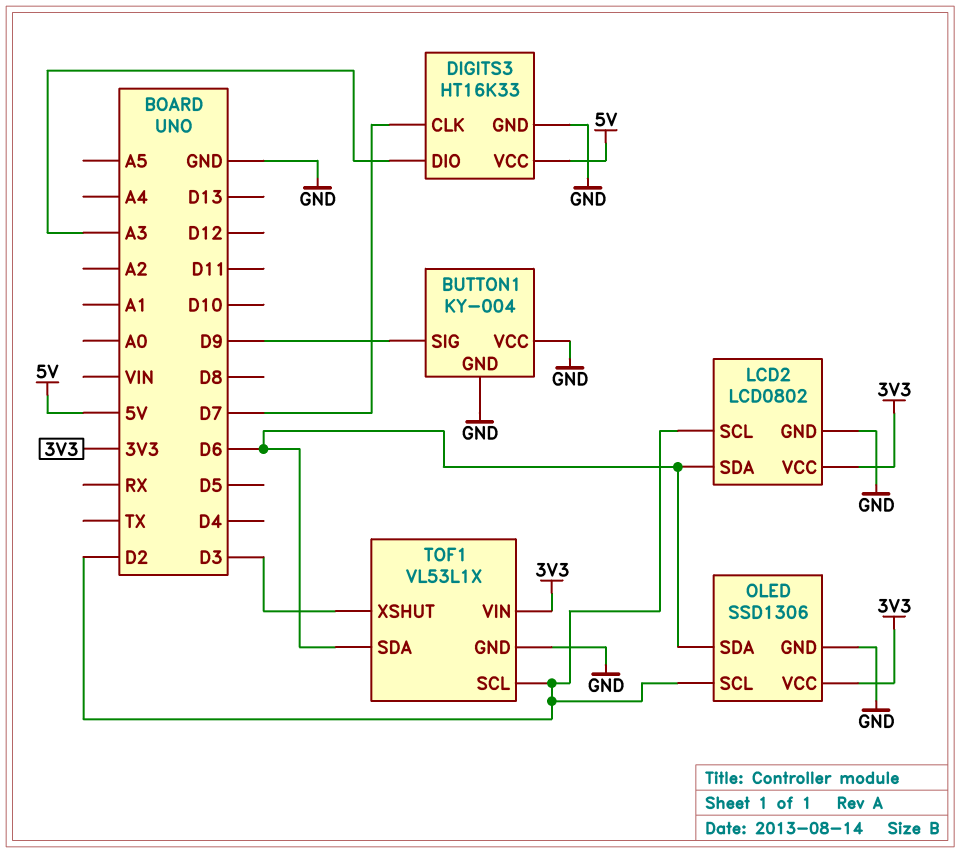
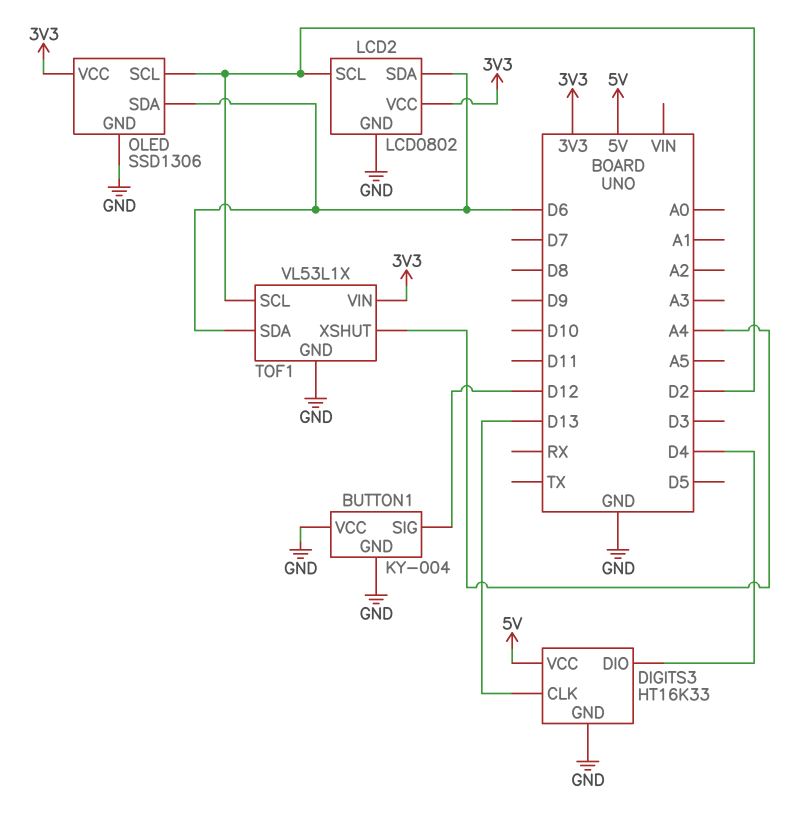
BUTTON1 pin SIG: D9 -> D12
DIGITS3 pin CLK: D7 -> D13
DIGITS3 pin DIO: A3 -> D4
TOF1 pin XSHUT: D3 -> A4

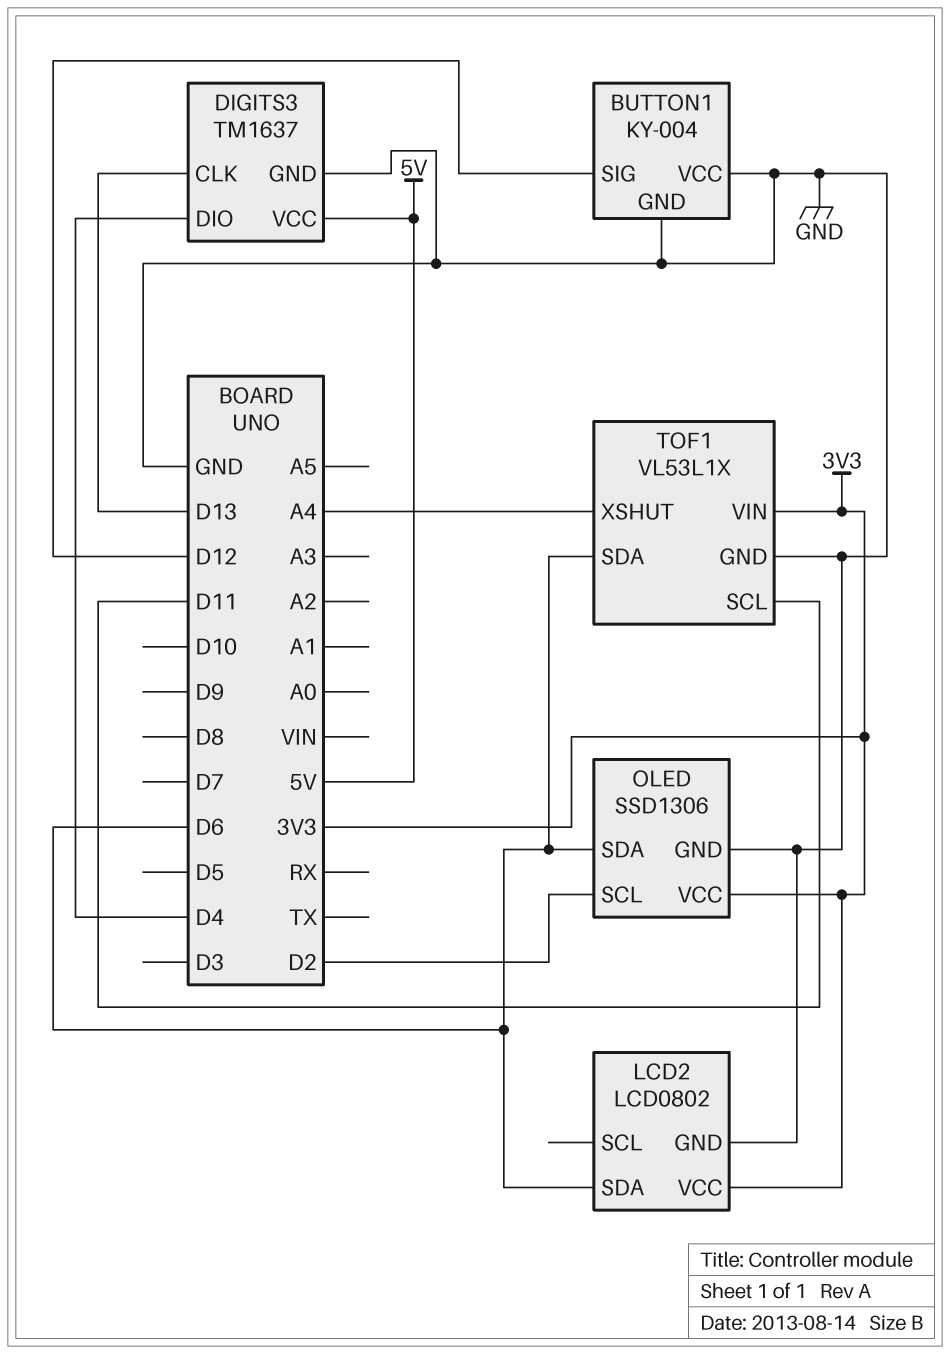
DIGITS3: HT16K33 -> TM1637
LCD2 pin SCL: D2 -> none
TOF1 pin SCL: D2 -> D11

